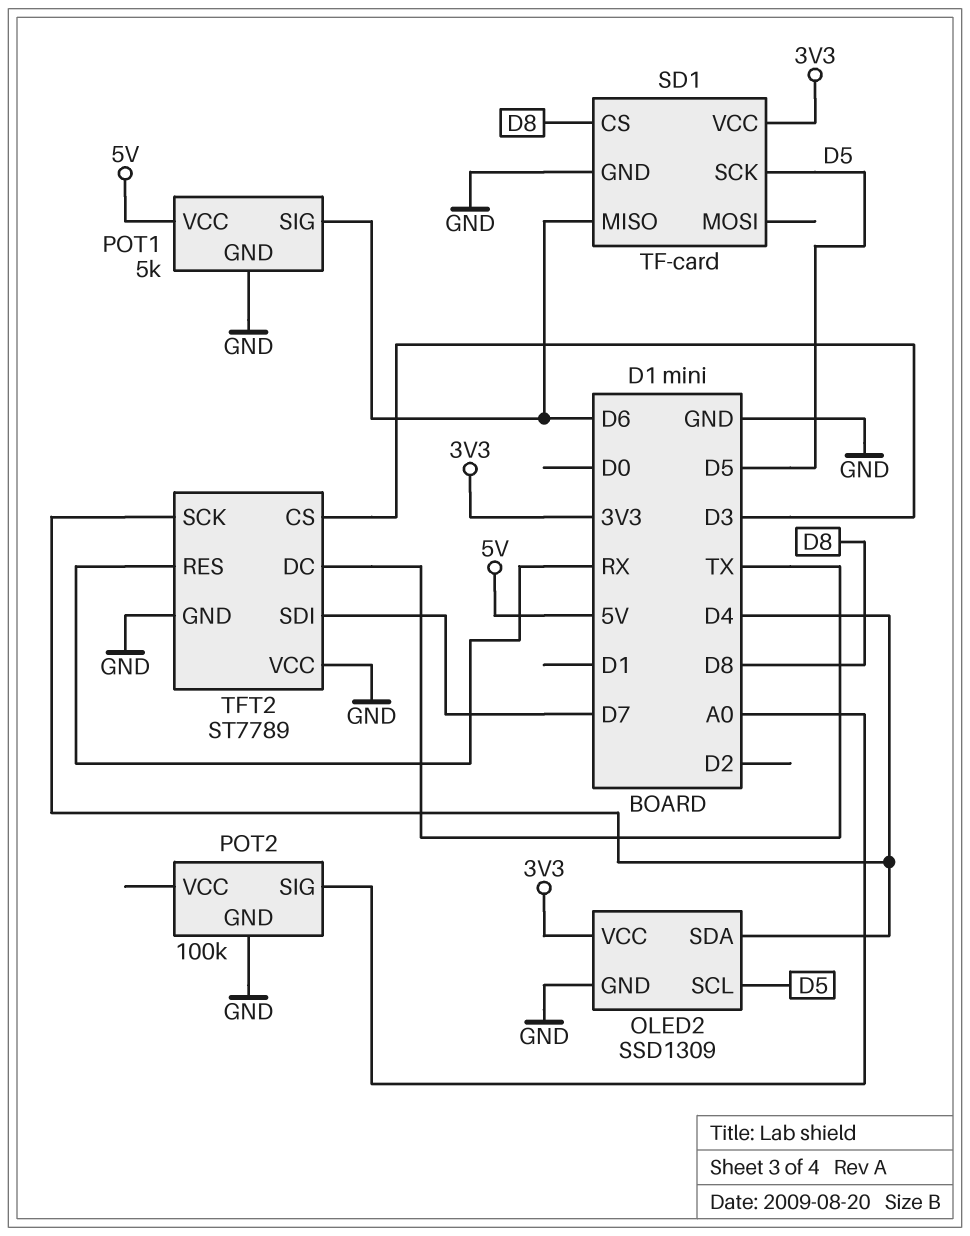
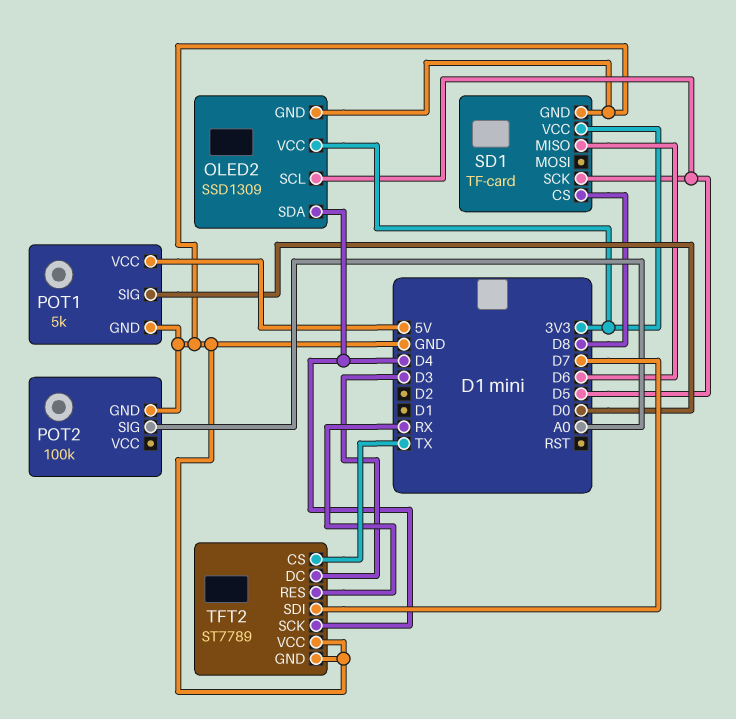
POT1 pin SIG: D6 -> D0
TFT2 pin CS: D3 -> TX
TFT2 pin DC: TX -> D3

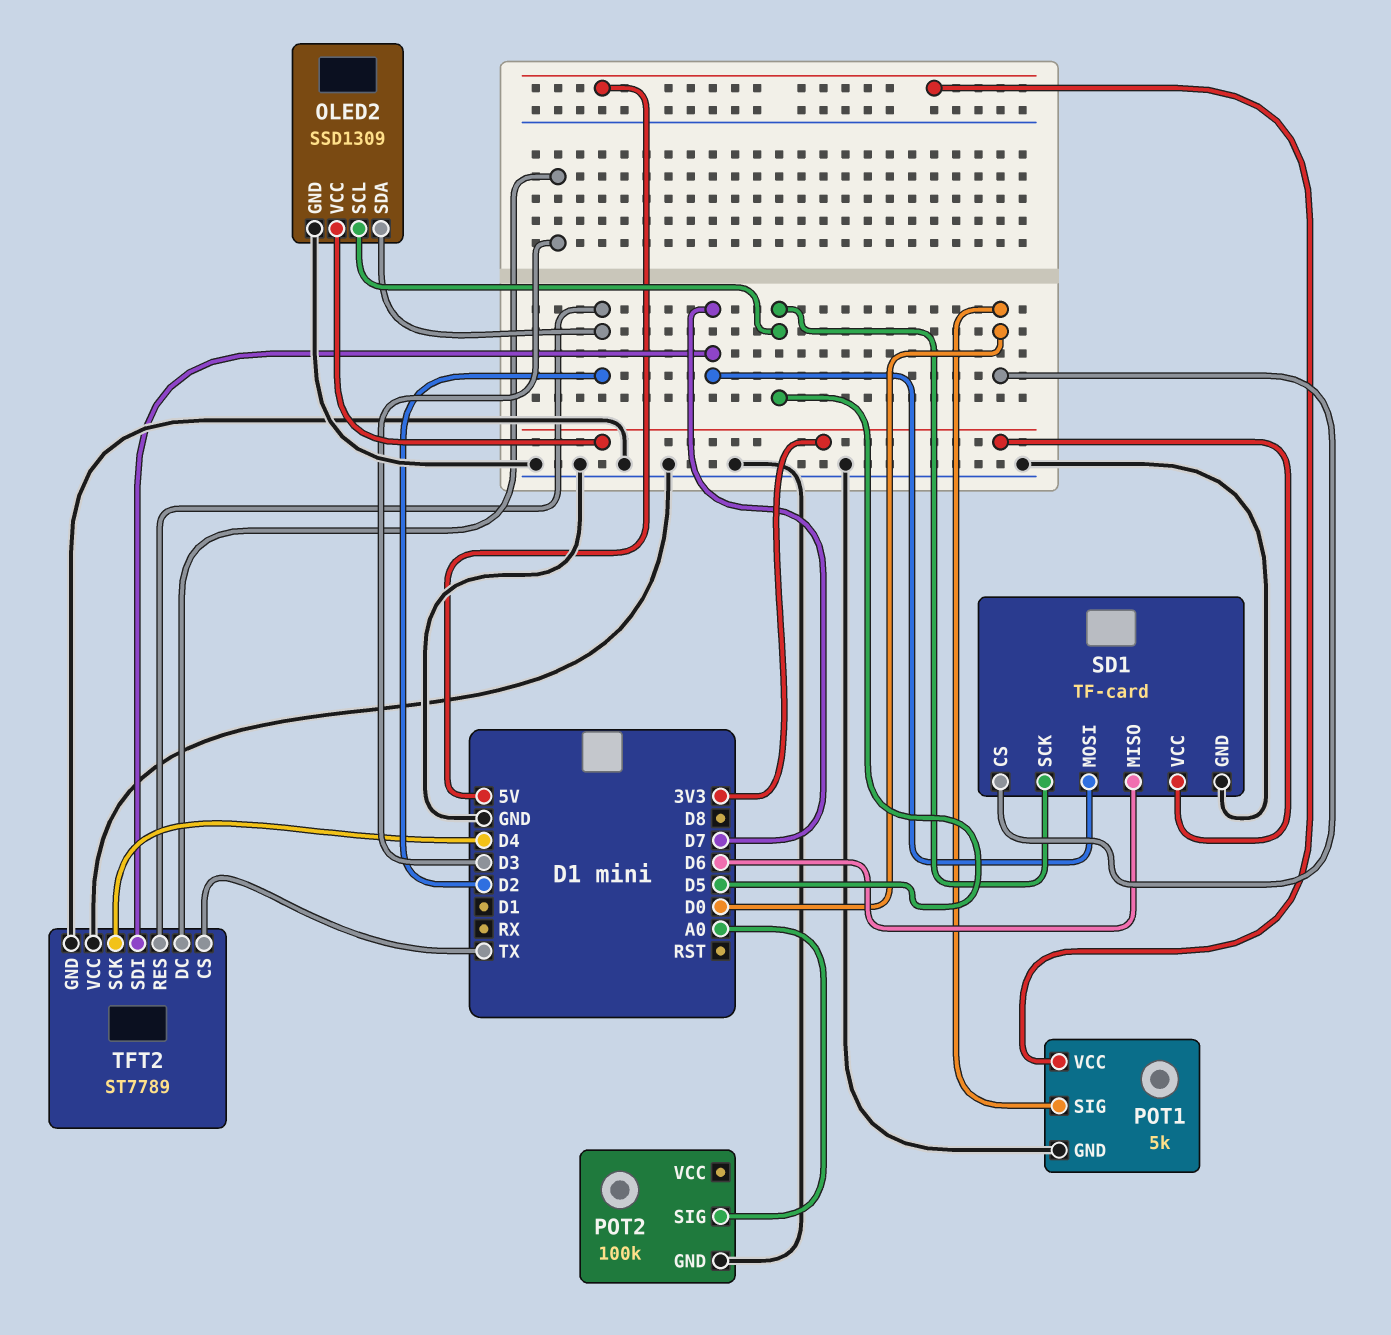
OLED2 pin SDA: D4 -> D2
SD1 pin CS: D8 -> D0
SD1 pin MOSI: none -> D7
TFT2 pin RES: RX -> D2

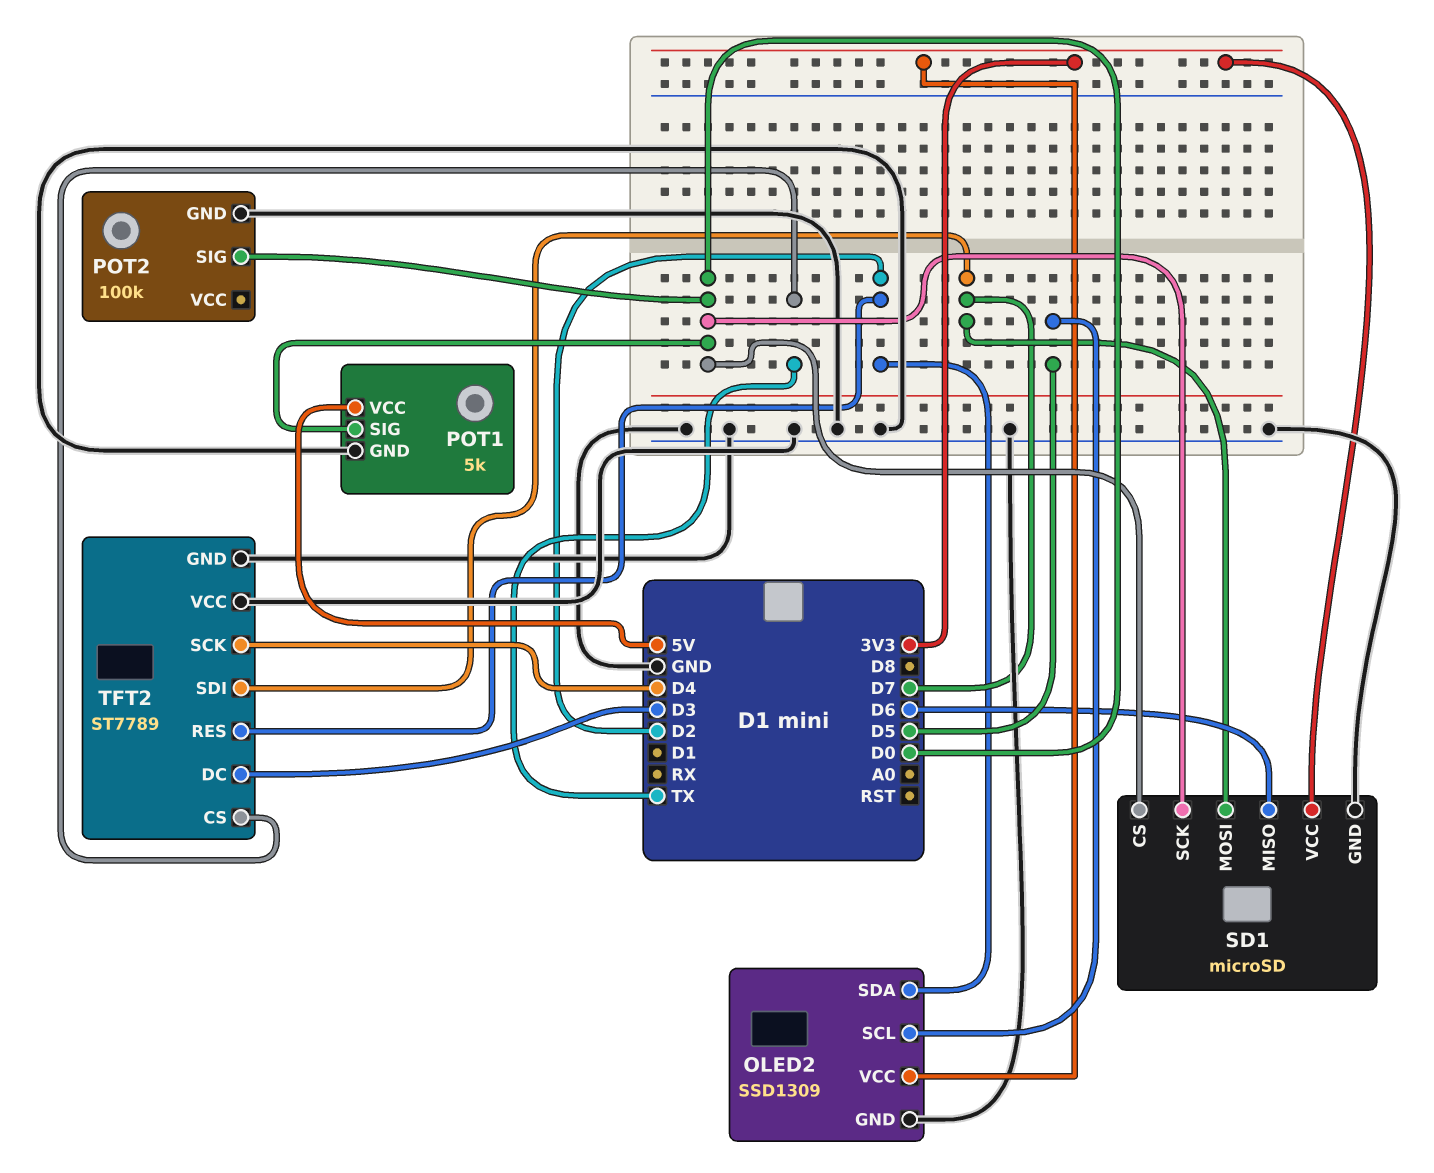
POT2 pin SIG: A0 -> D0
SD1: TF-card -> microSD
SD1 pin SCK: D5 -> D0

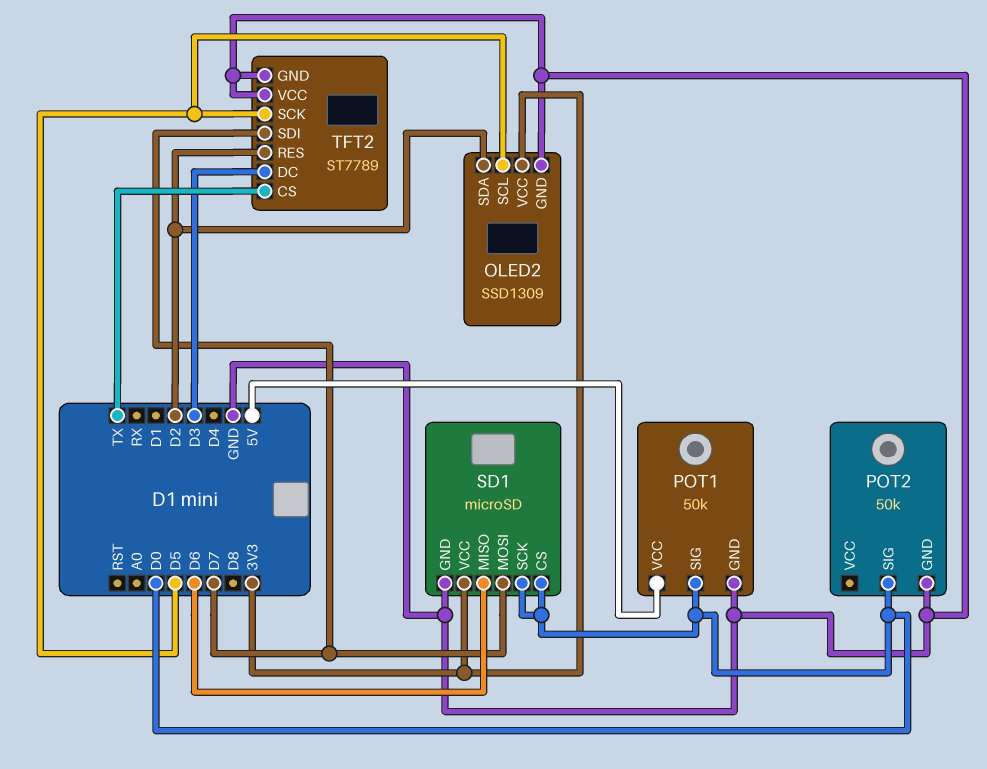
POT1: 5k -> 50k
POT2: 100k -> 50k
TFT2 pin SCK: D4 -> D5

